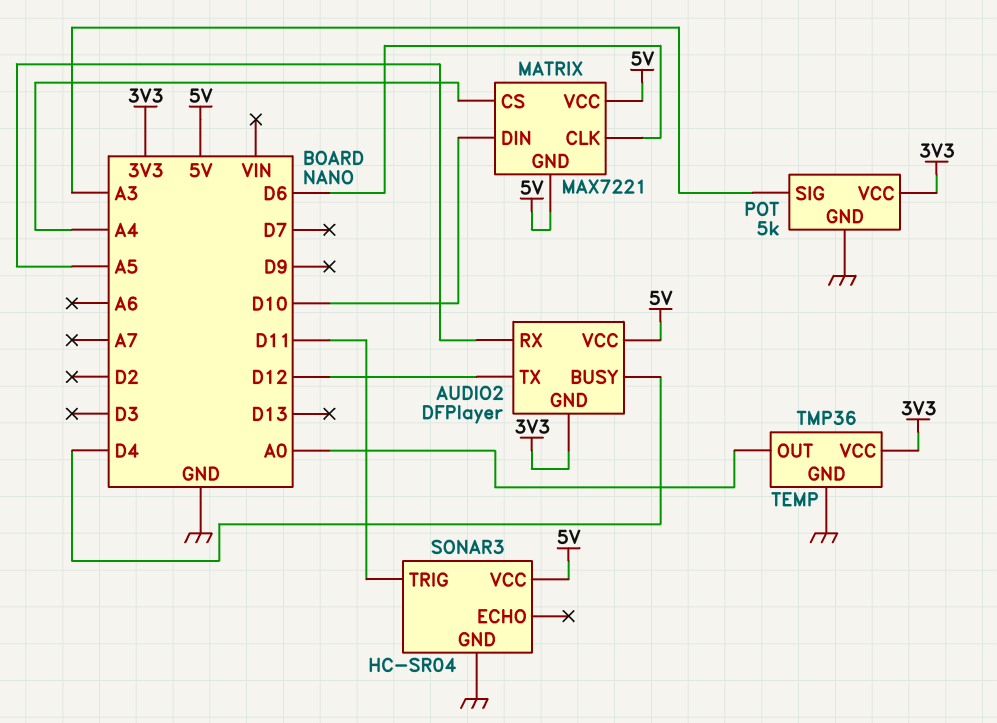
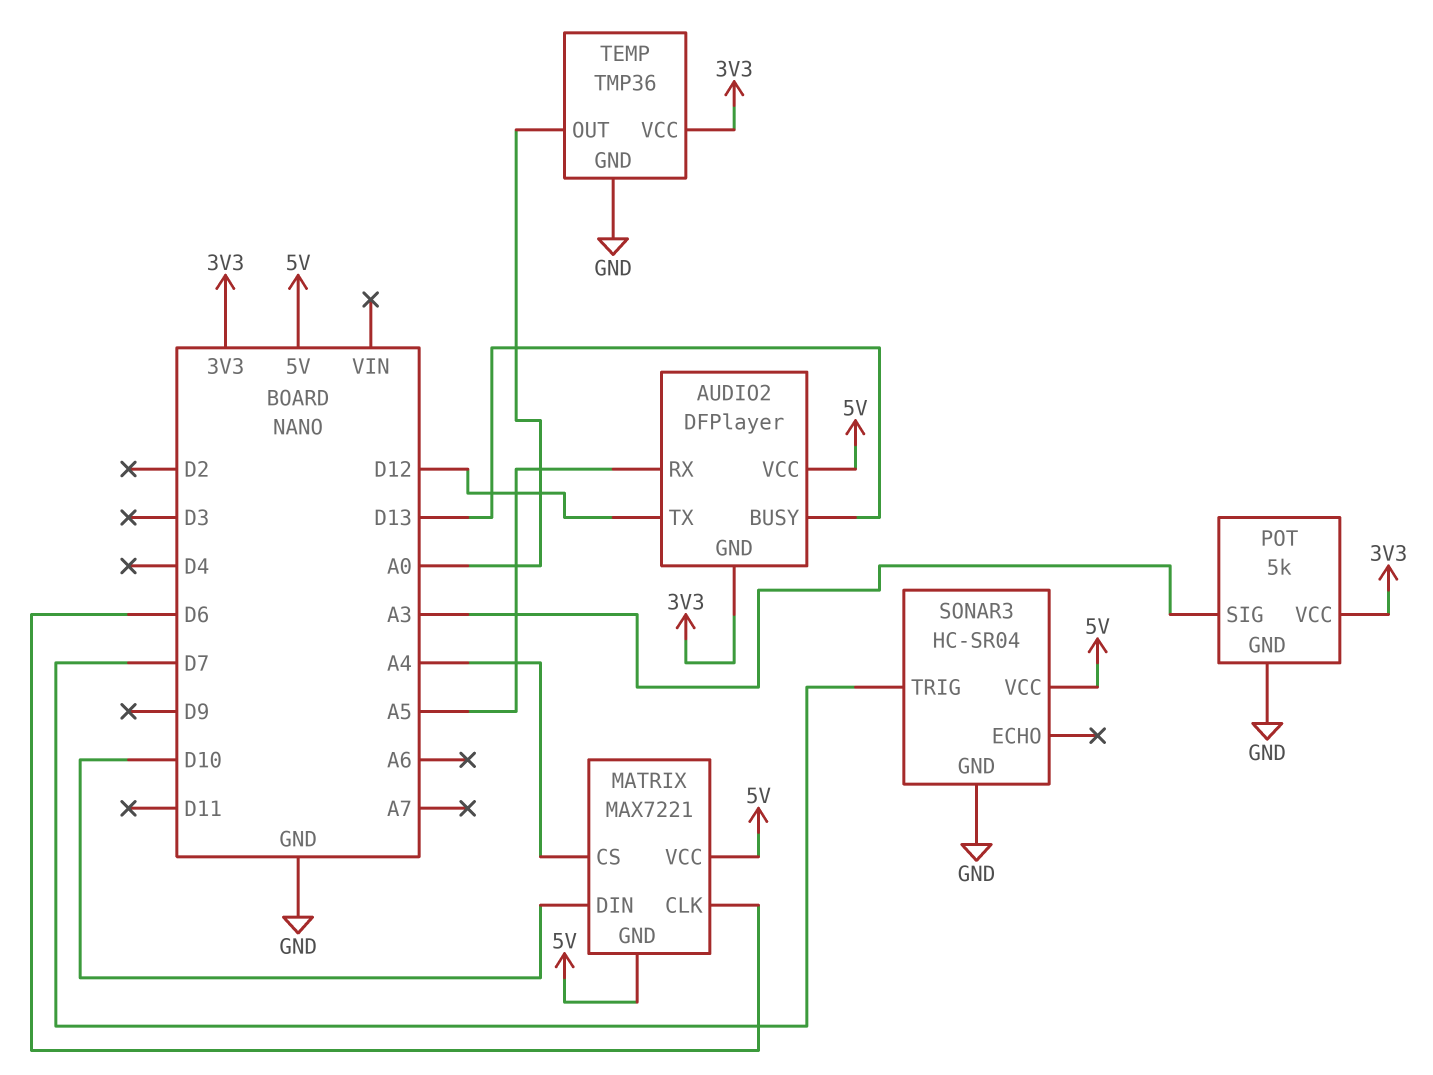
AUDIO2 pin BUSY: D4 -> D13
SONAR3 pin TRIG: D11 -> D7

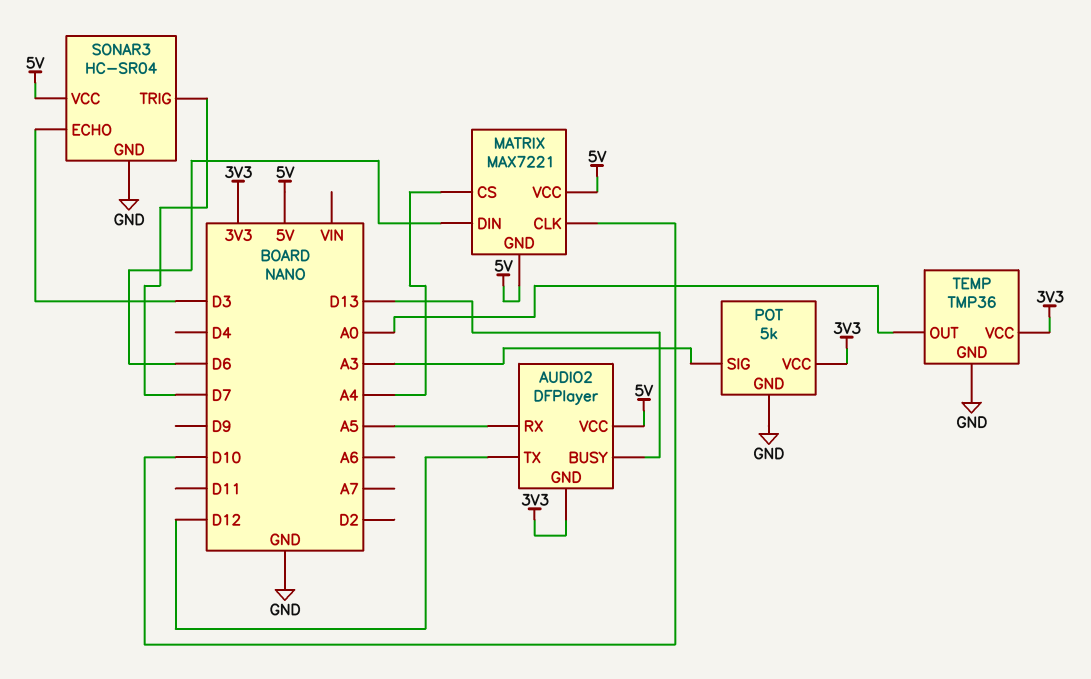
MATRIX pin CLK: D6 -> D10
MATRIX pin DIN: D10 -> D6
SONAR3 pin ECHO: none -> D3

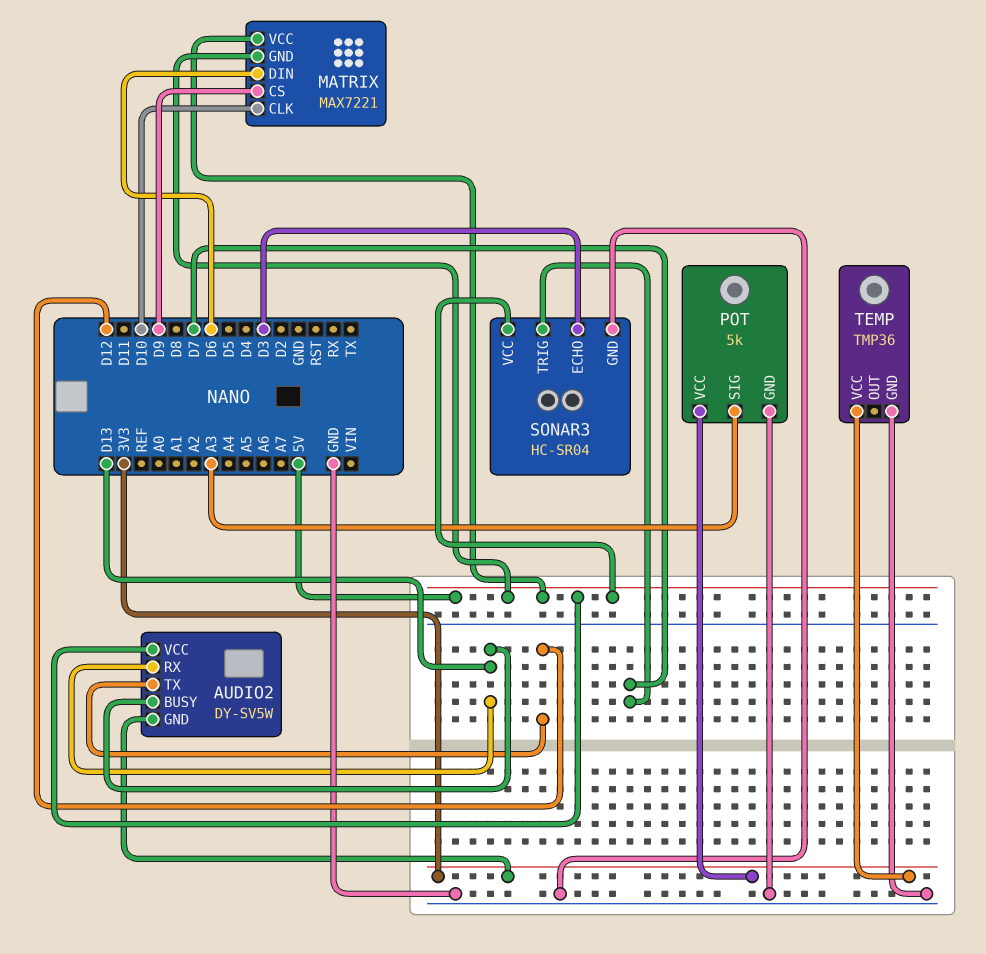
AUDIO2: DFPlayer -> DY-SV5W
AUDIO2 pin RX: A5 -> D13
MATRIX pin CS: A4 -> D9
TEMP pin OUT: A0 -> none

